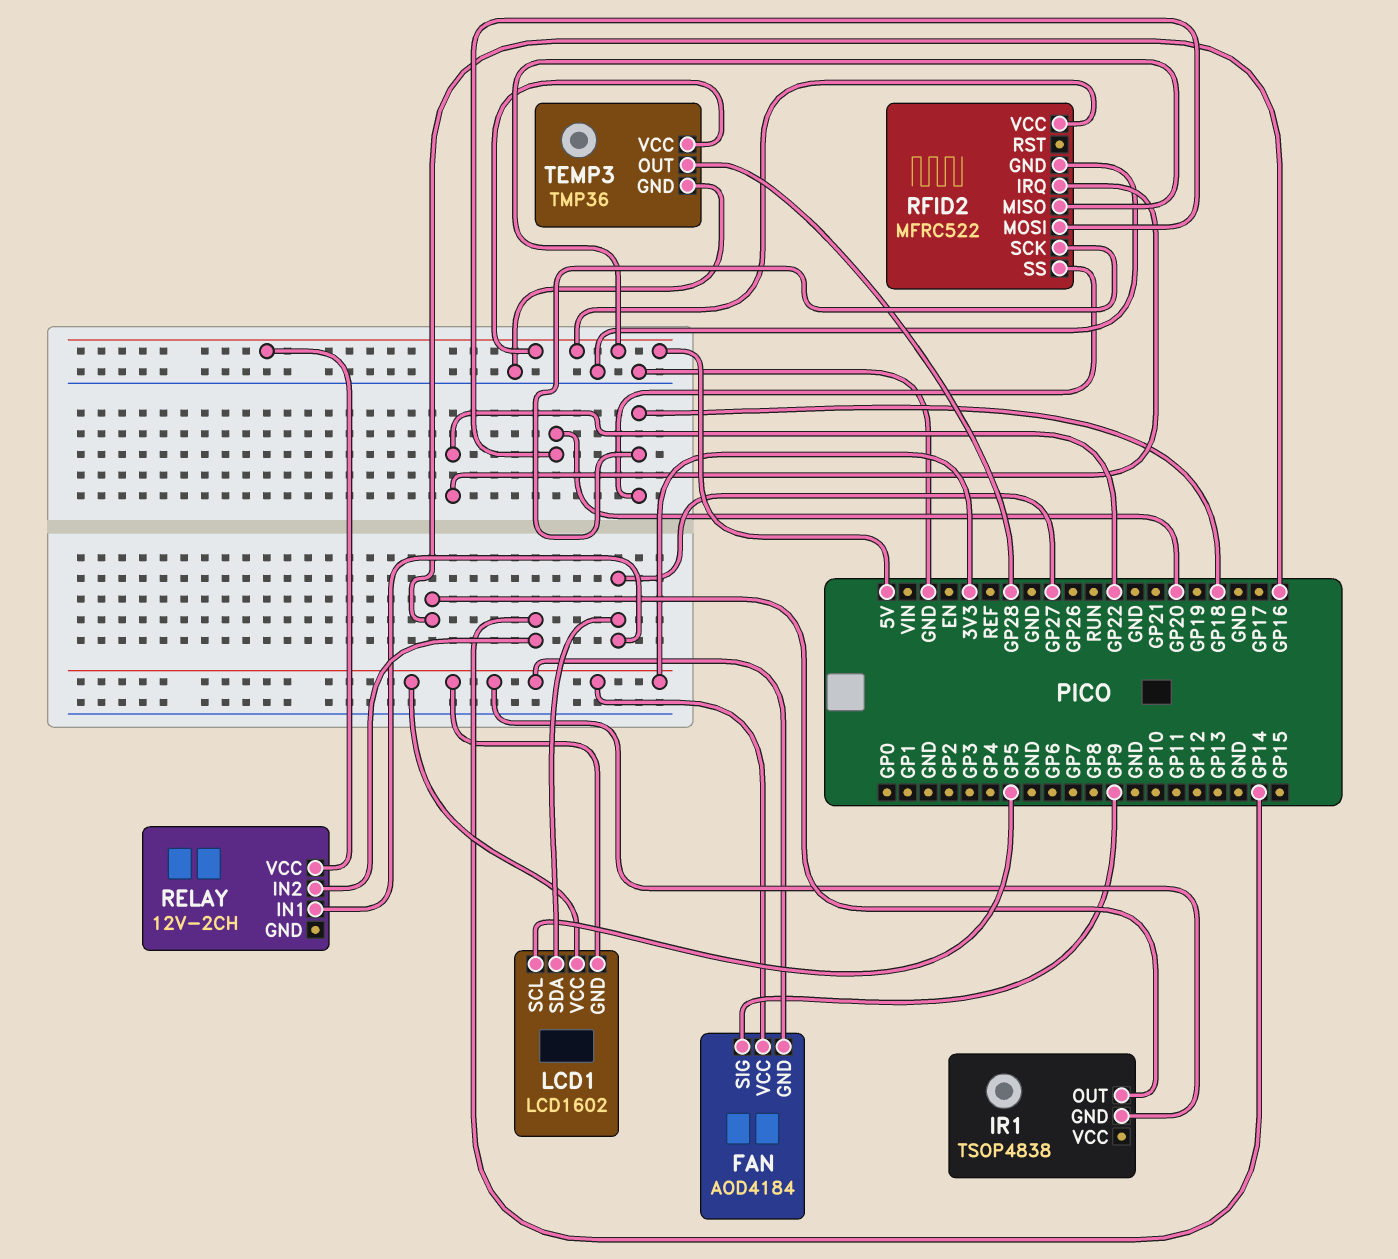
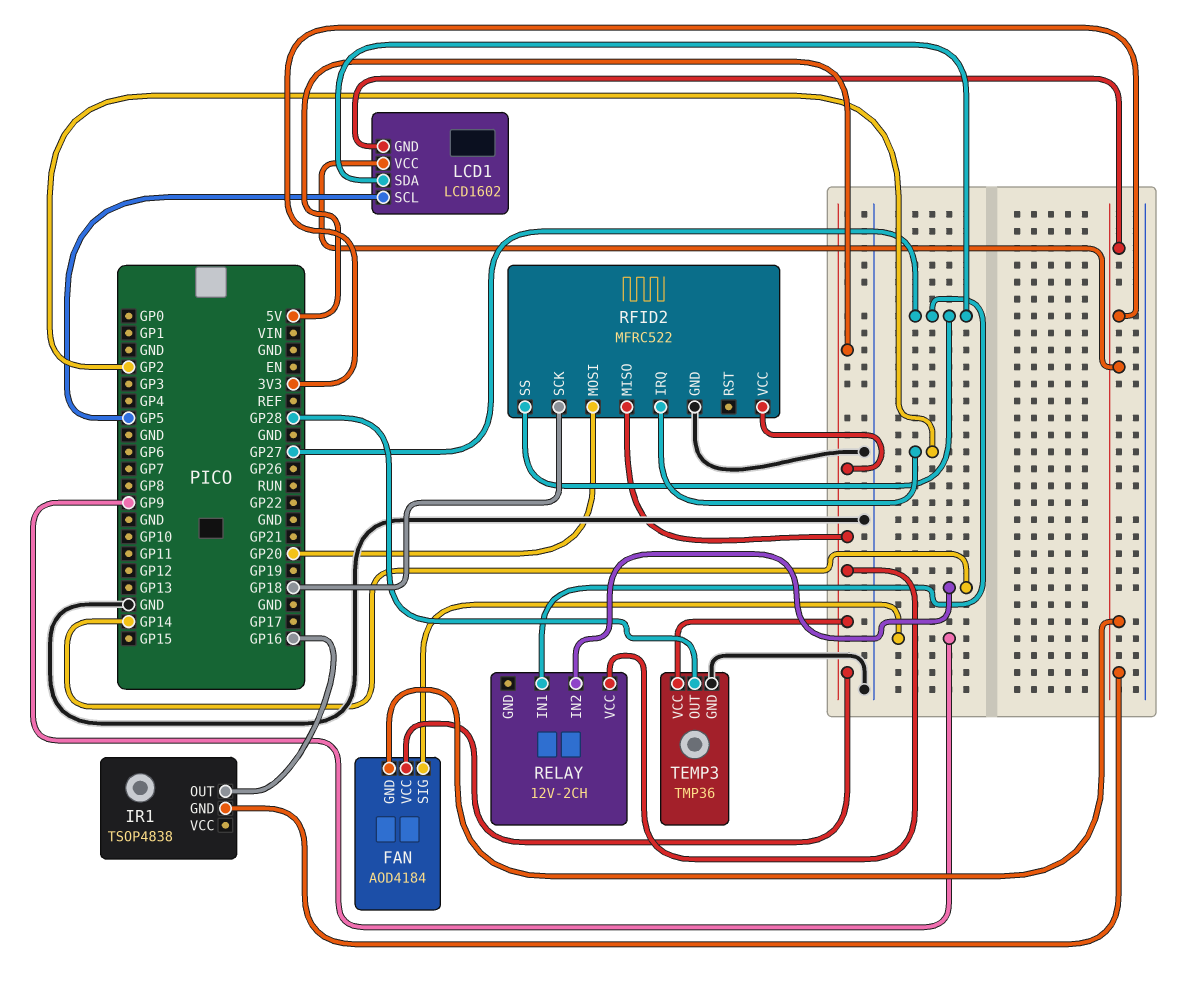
FAN pin VCC: 3V3 -> 5V
RFID2 pin IRQ: GP22 -> GP2
RFID2 pin SS: GP18 -> GP27

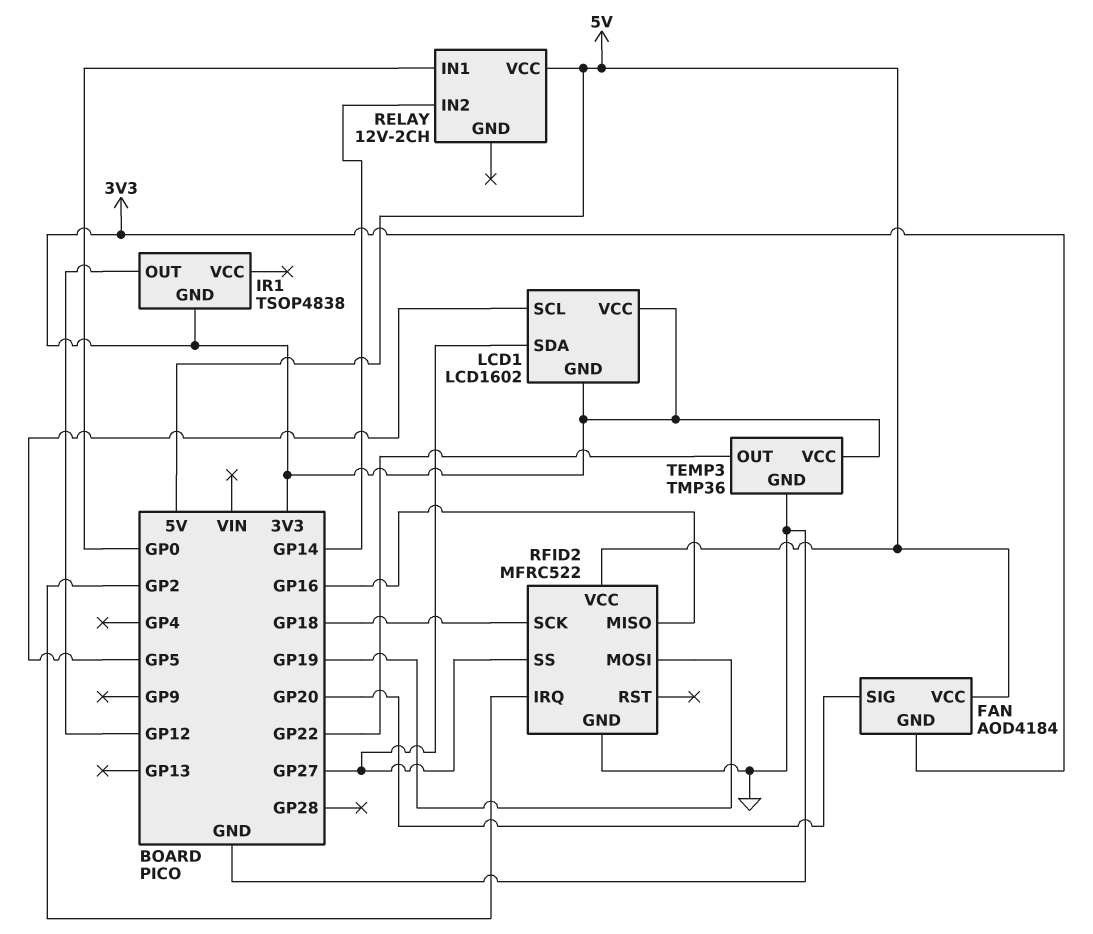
FAN pin SIG: GP9 -> GP20
IR1 pin OUT: GP16 -> GP12
RELAY pin IN1: GP27 -> GP0
RFID2 pin MISO: 5V -> GP16
RFID2 pin MOSI: GP20 -> GP19
TEMP3 pin OUT: GP28 -> GP22
TEMP3 pin VCC: 5V -> 3V3

